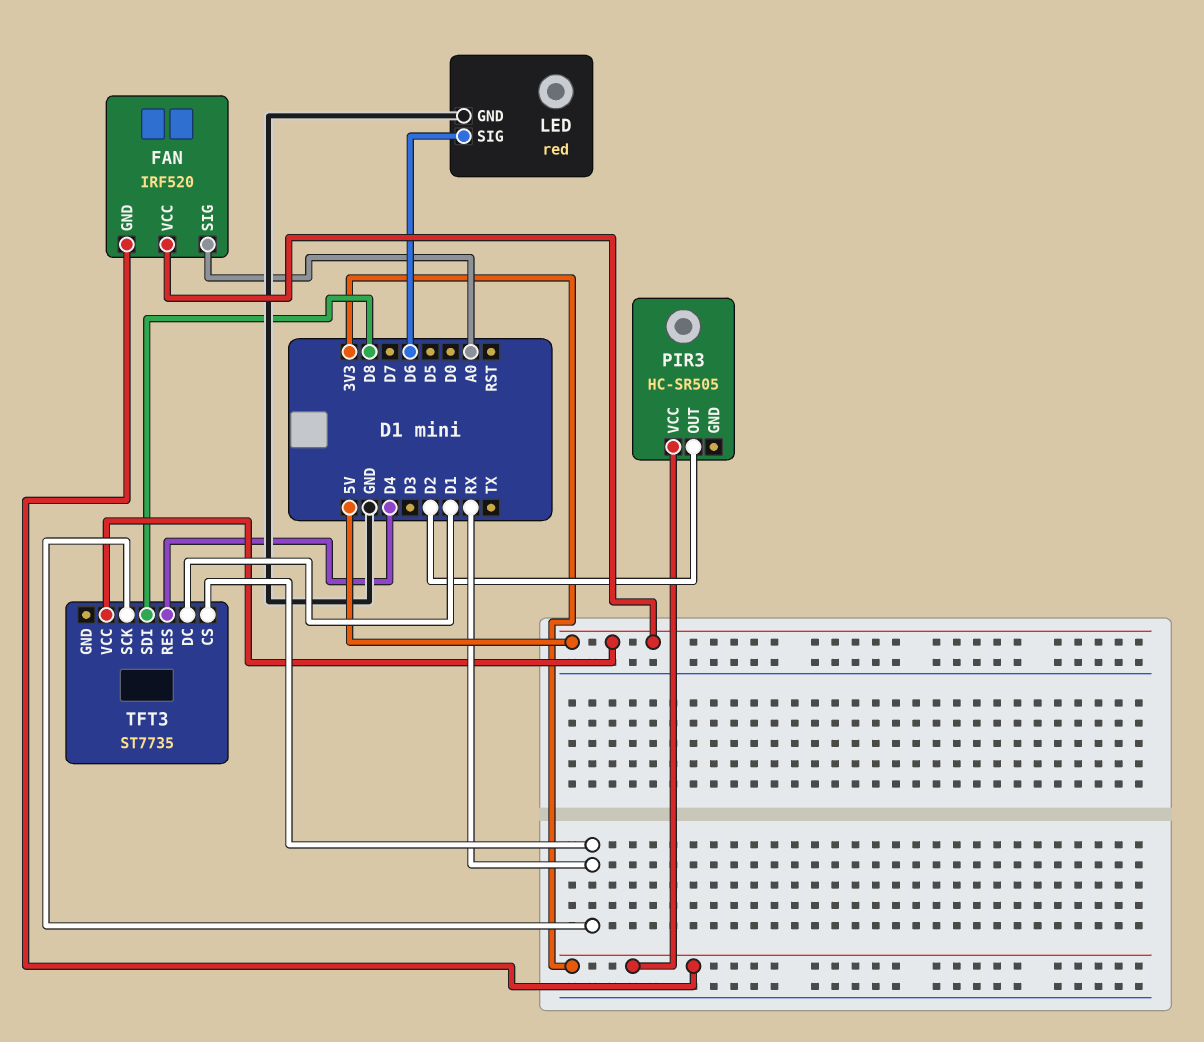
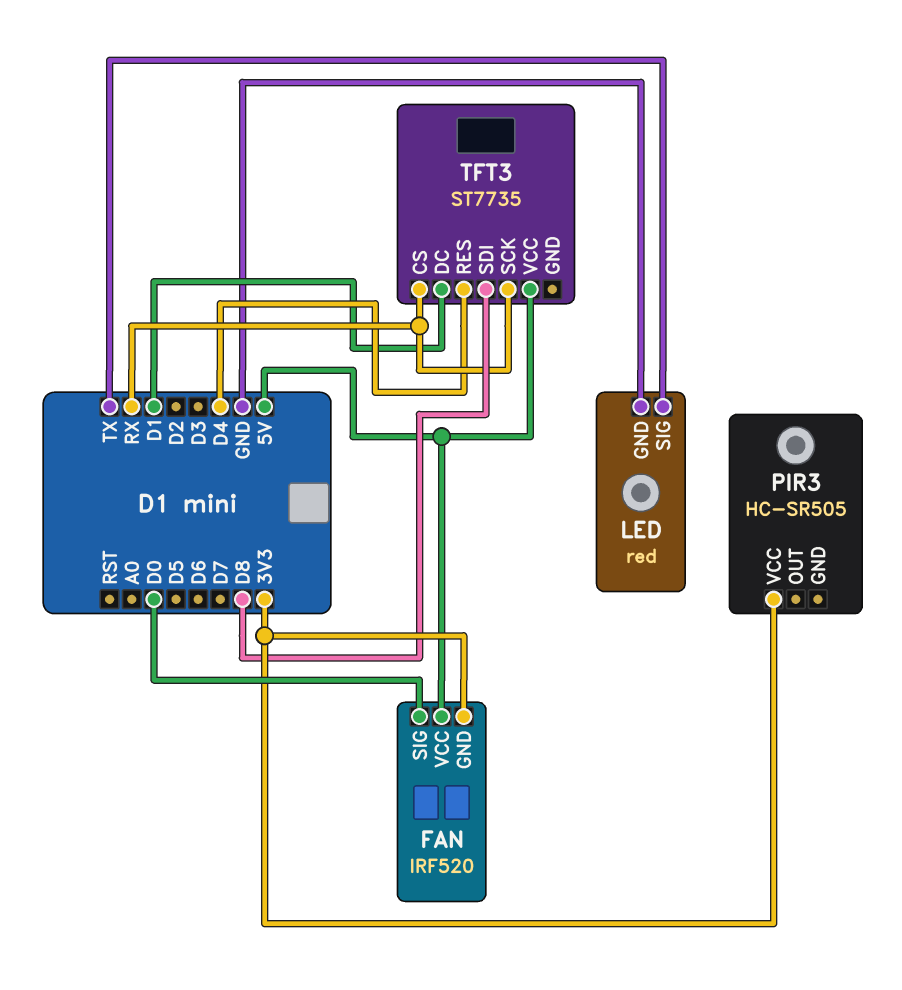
FAN pin SIG: A0 -> D0
LED pin SIG: D6 -> TX
PIR3 pin OUT: D2 -> none

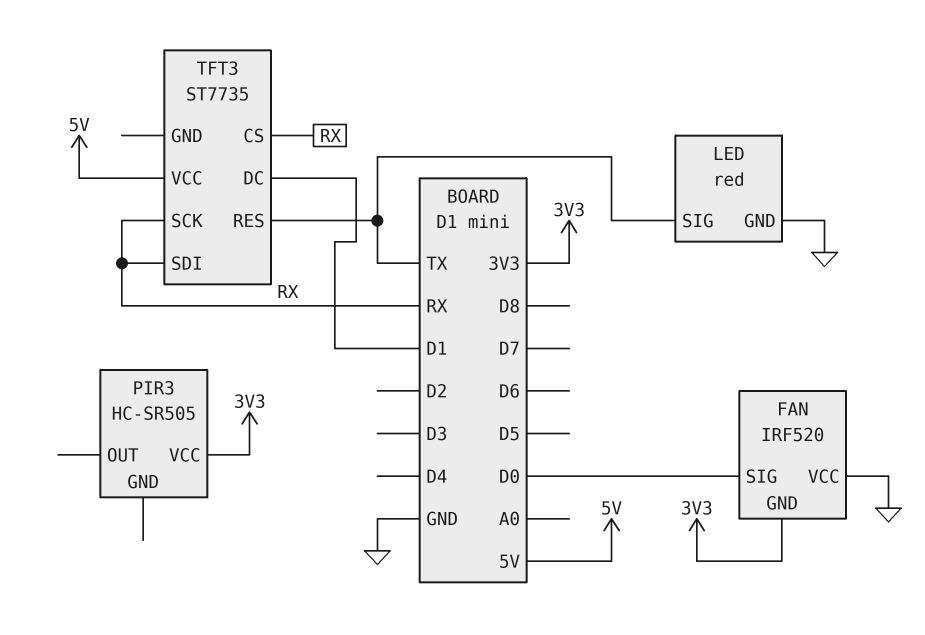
FAN pin VCC: 5V -> GND
TFT3 pin RES: D4 -> TX
TFT3 pin SDI: D8 -> RX

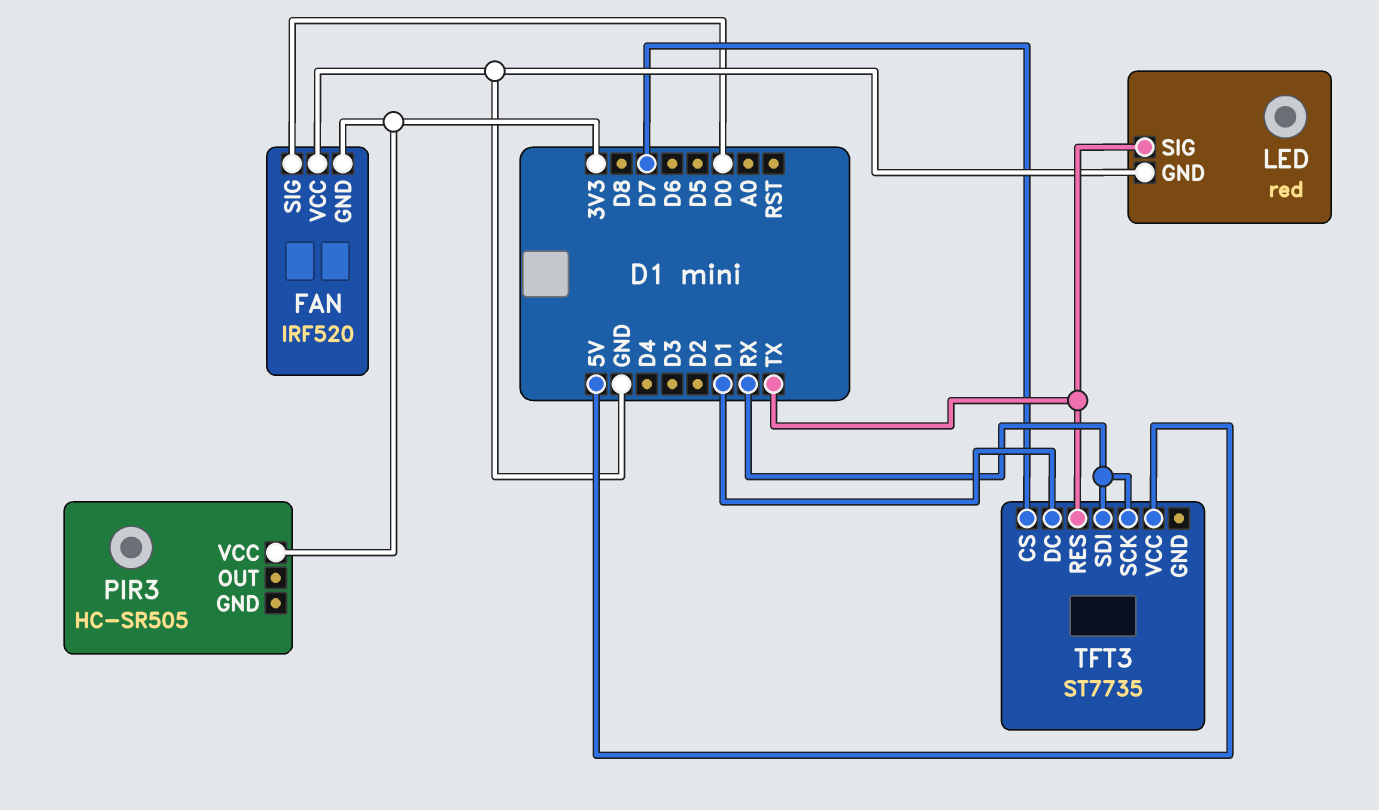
TFT3 pin CS: RX -> D7

